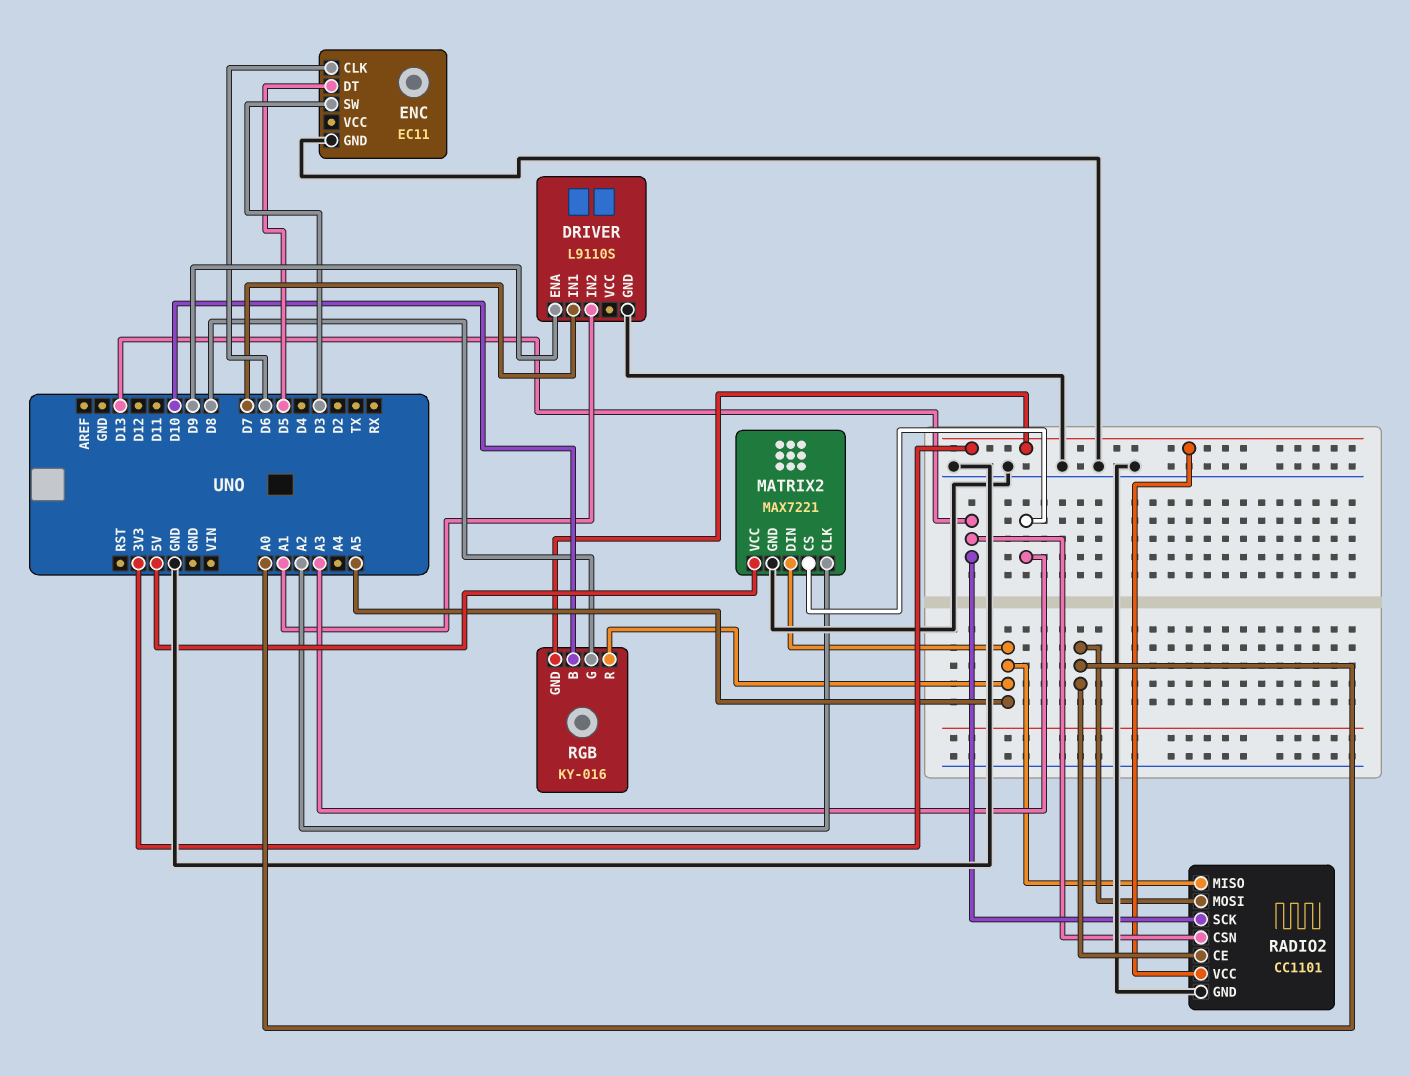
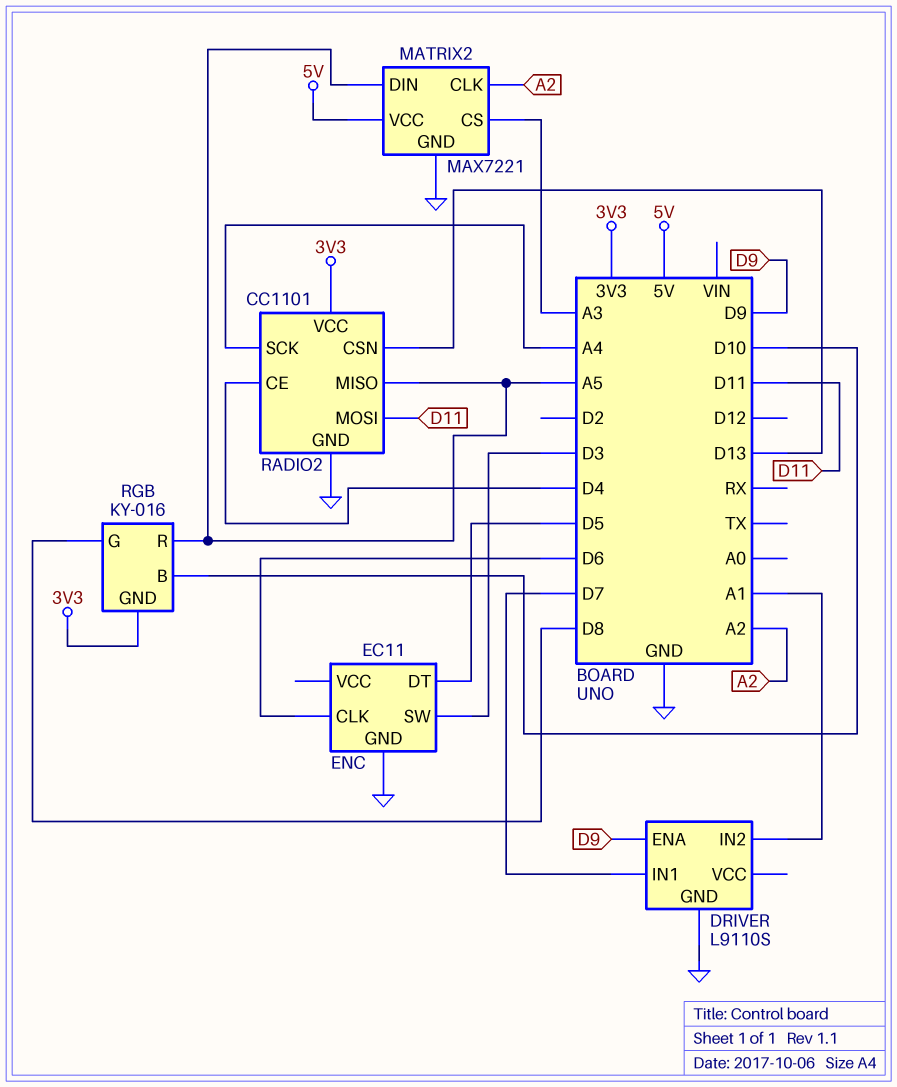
RADIO2 pin CE: A0 -> D4
RADIO2 pin MOSI: A0 -> D11
RADIO2 pin SCK: D13 -> A4

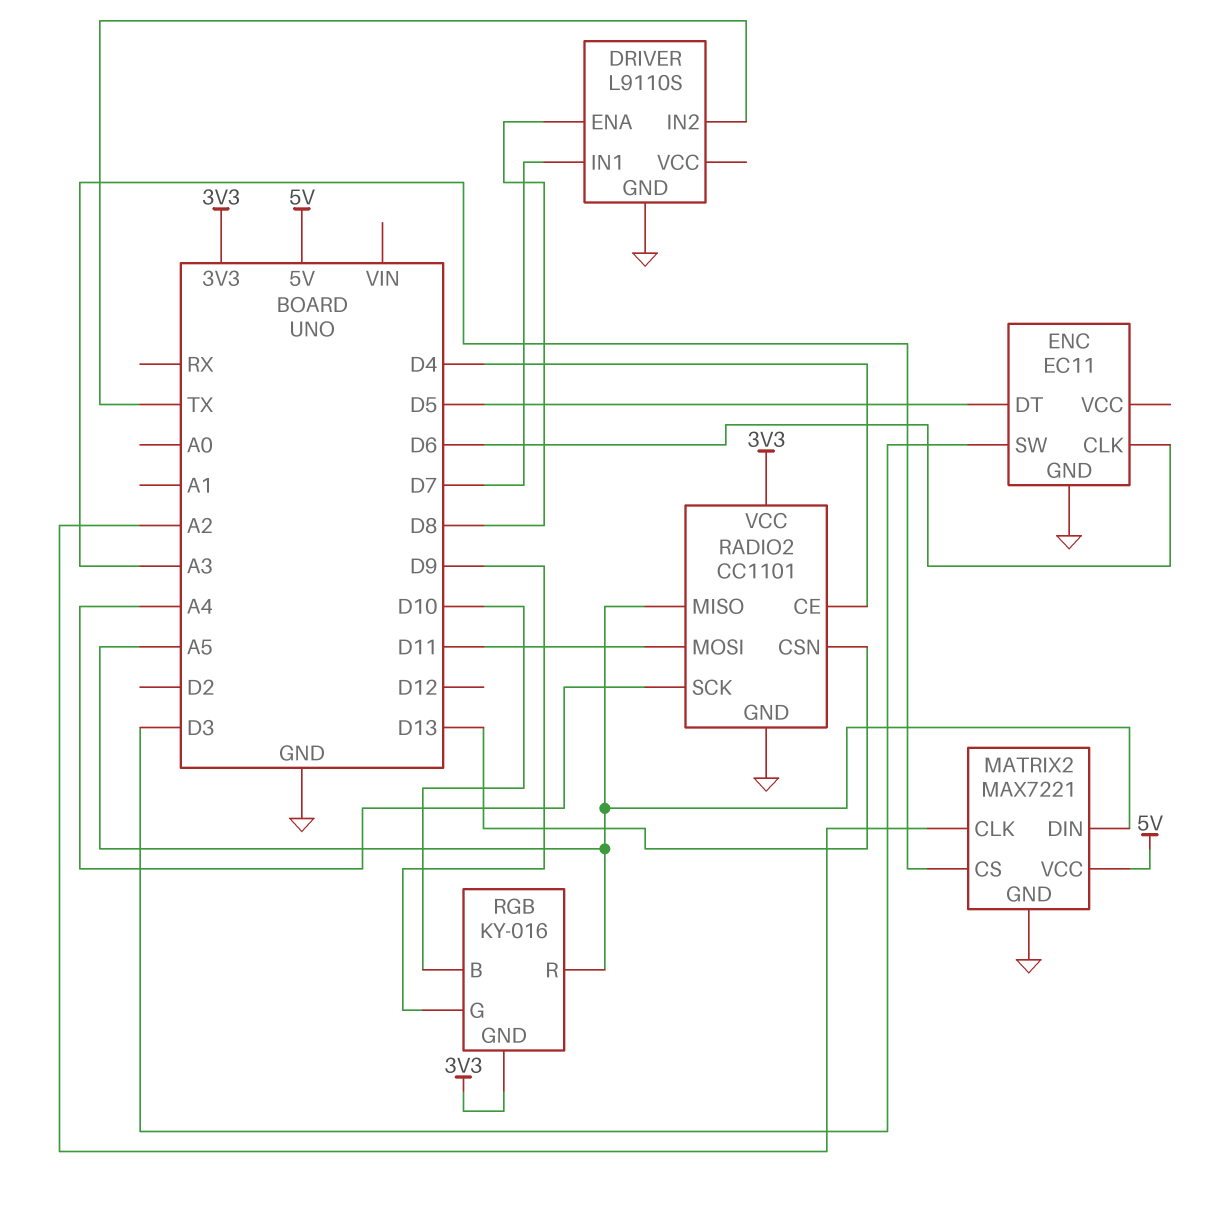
DRIVER pin ENA: D9 -> D8
DRIVER pin IN2: A1 -> TX
RGB pin G: D8 -> D9

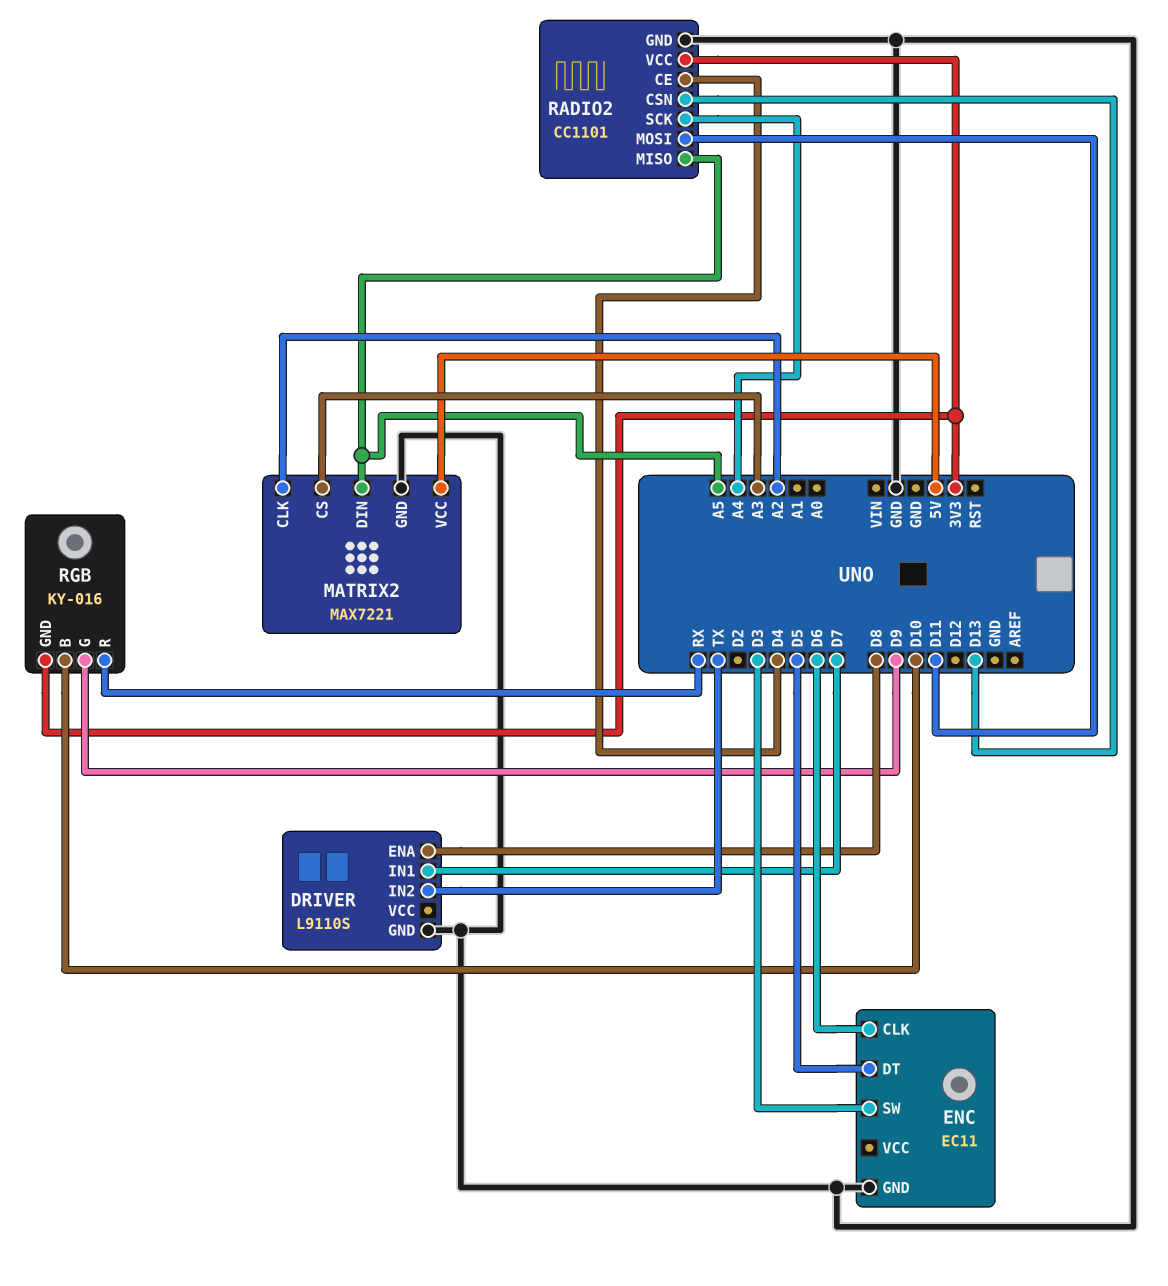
RGB pin R: A5 -> RX

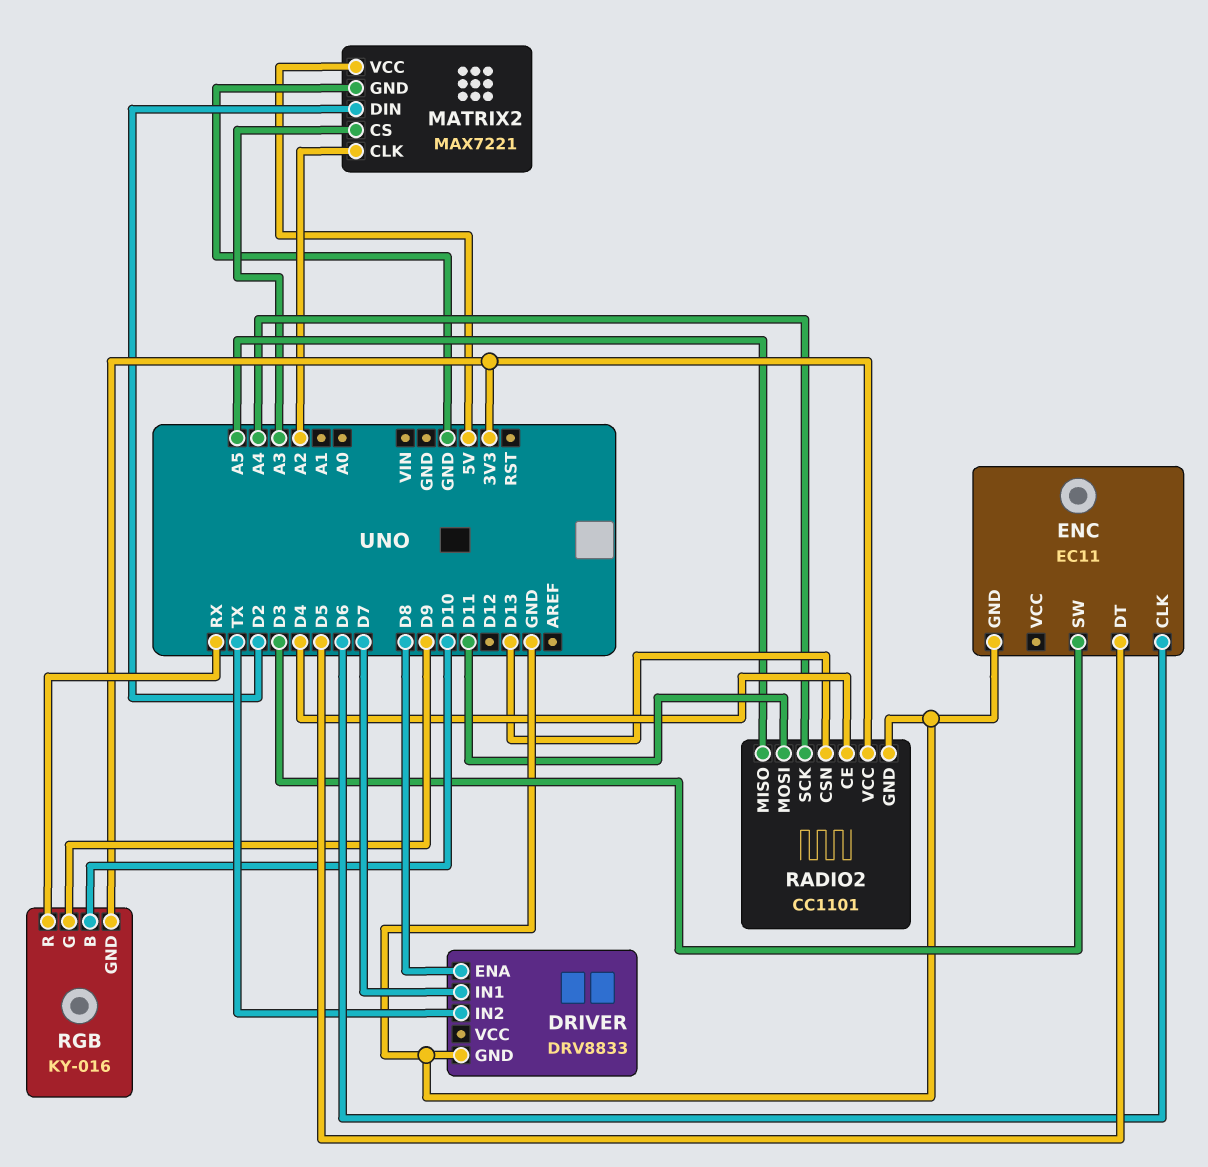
DRIVER: L9110S -> DRV8833
MATRIX2 pin DIN: A5 -> D2

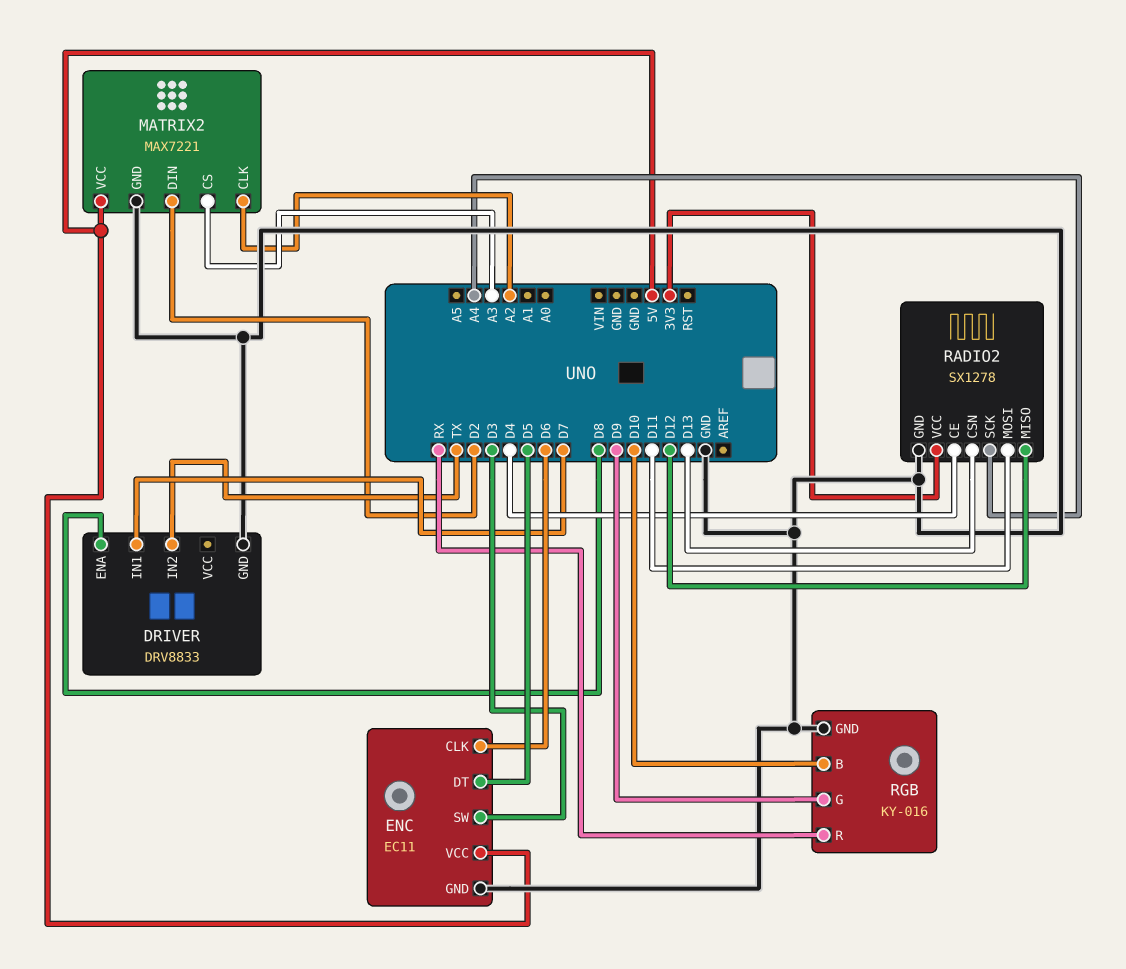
ENC pin VCC: none -> 5V
RADIO2: CC1101 -> SX1278
RADIO2 pin MISO: A5 -> D12
RGB pin GND: 3V3 -> GND

